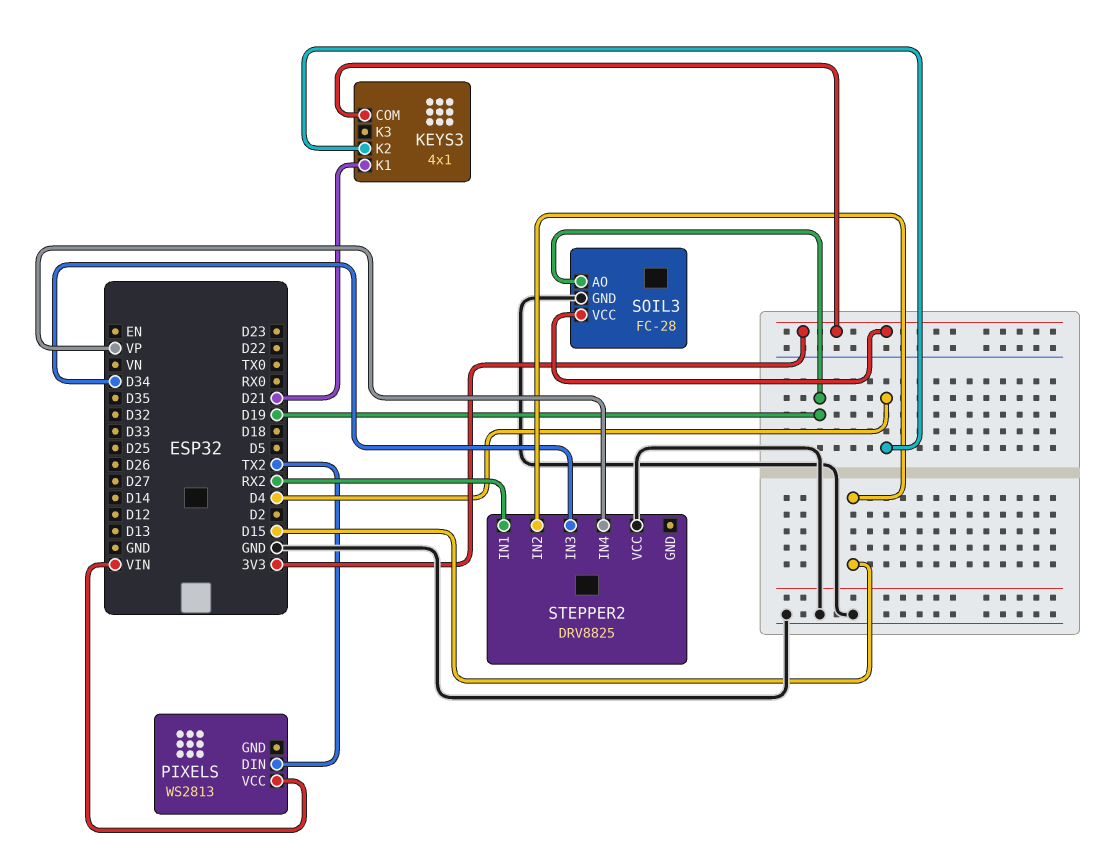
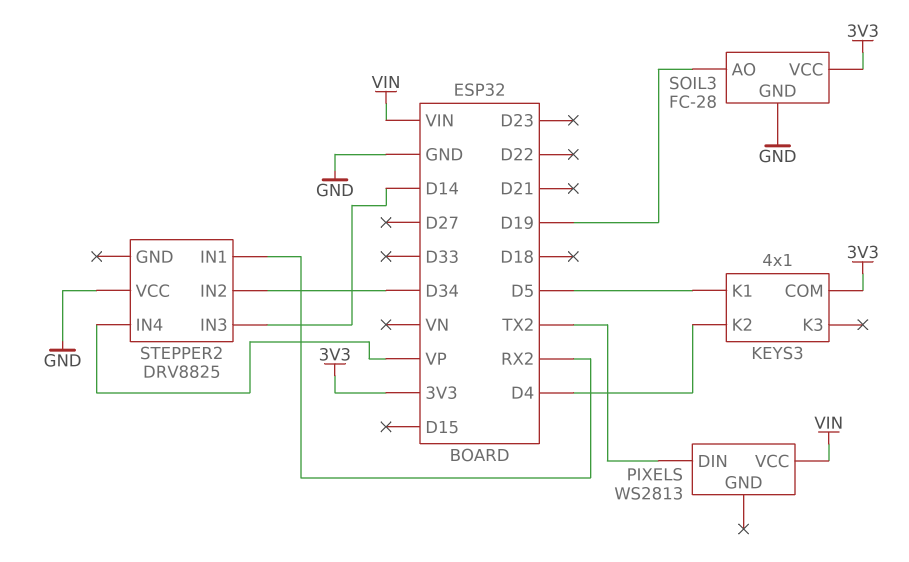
KEYS3 pin K1: D21 -> D5
STEPPER2 pin IN2: D15 -> D34
STEPPER2 pin IN3: D34 -> D14

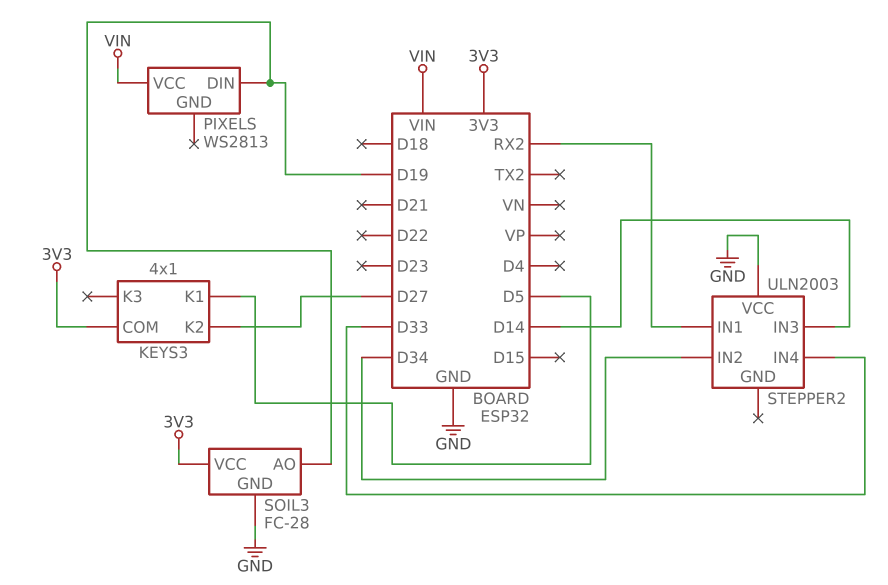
KEYS3 pin K2: D4 -> D27
PIXELS pin DIN: TX2 -> D19
STEPPER2: DRV8825 -> ULN2003
STEPPER2 pin IN4: VP -> D33

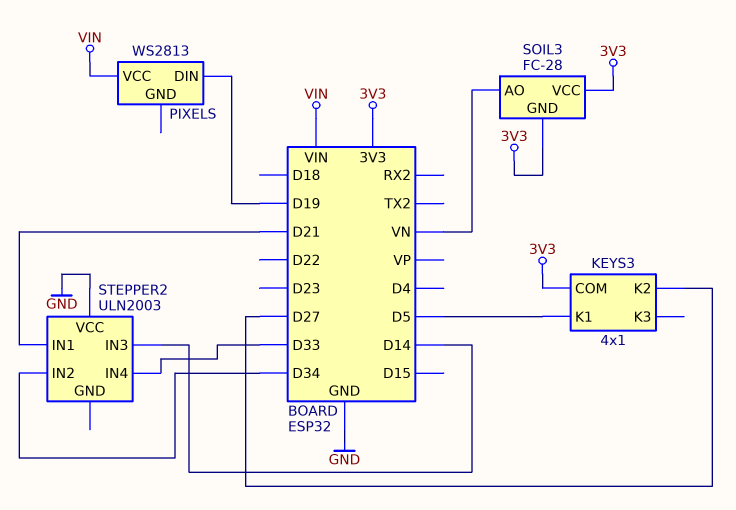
SOIL3 pin AO: D19 -> VN
SOIL3 pin GND: GND -> 3V3
STEPPER2 pin IN1: RX2 -> D21

